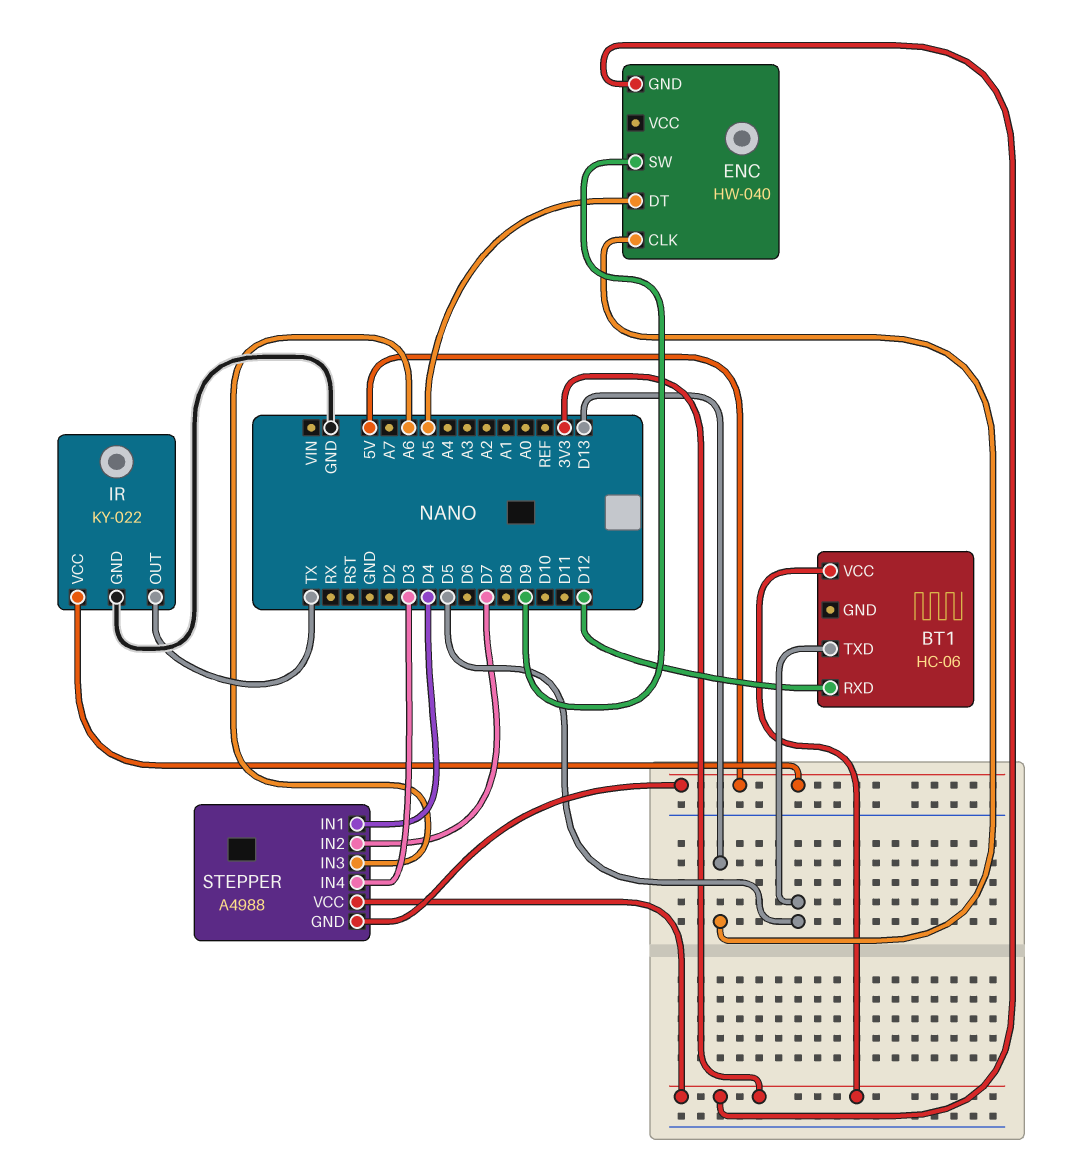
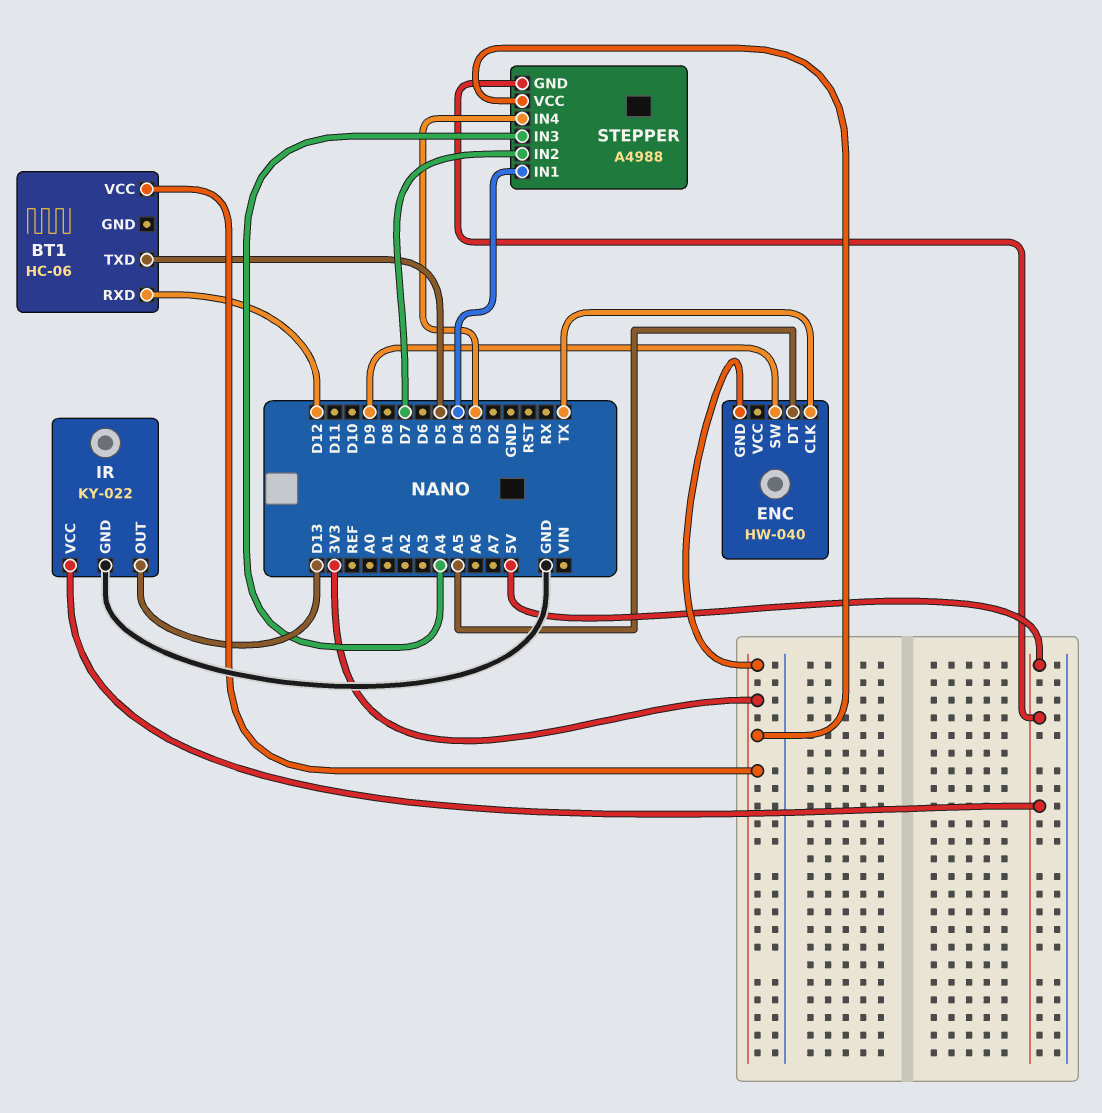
ENC pin CLK: D13 -> TX
IR pin OUT: TX -> D13
STEPPER pin IN3: A6 -> A4

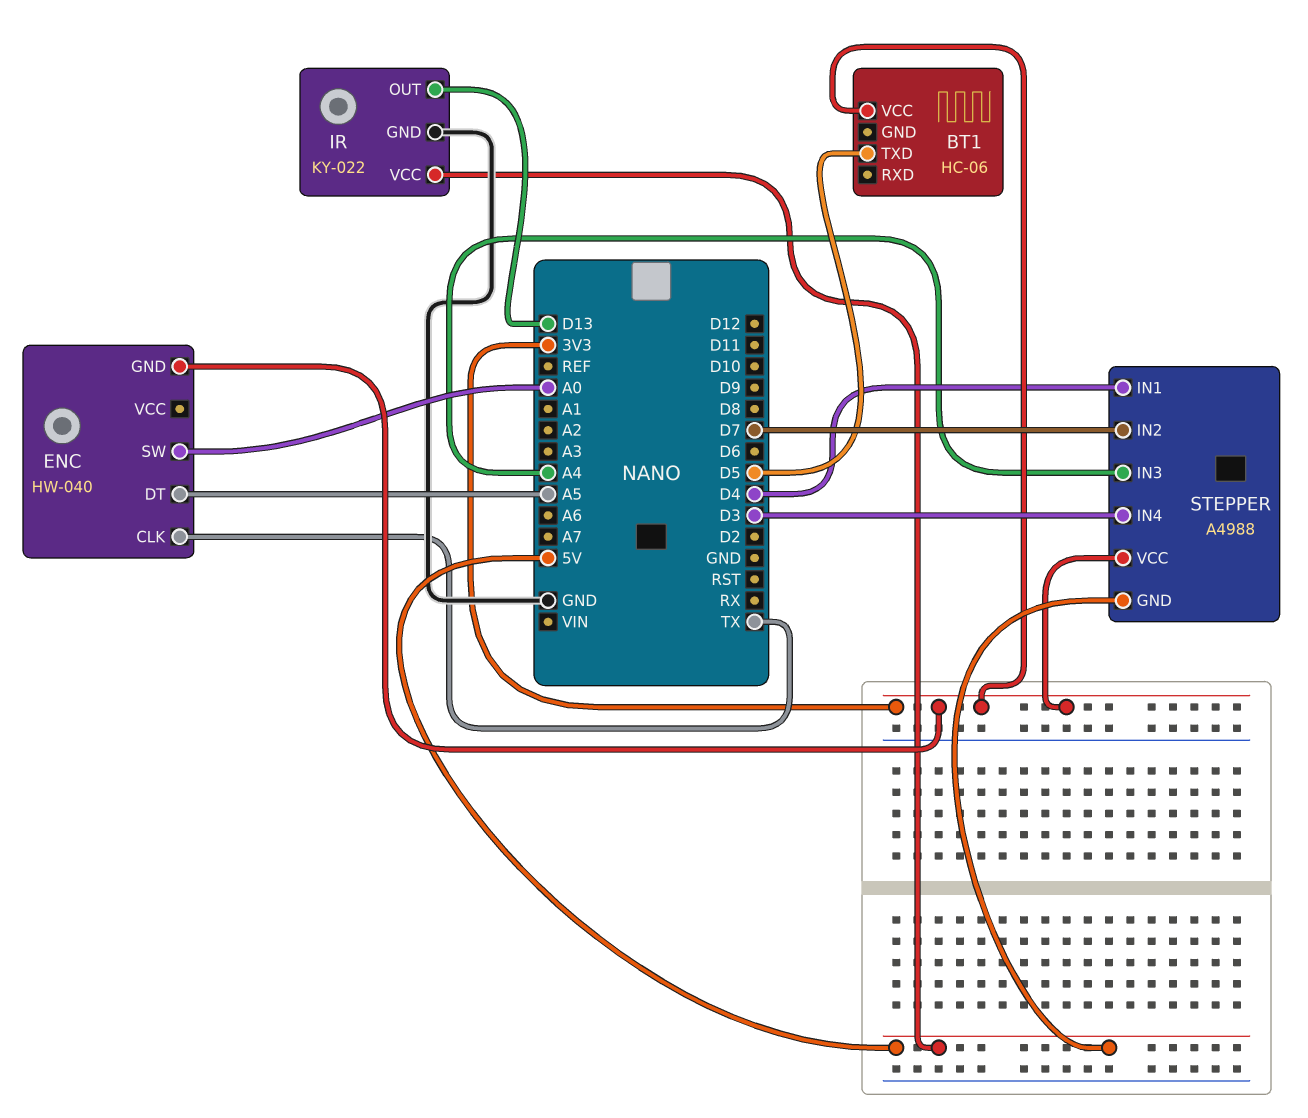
BT1 pin RXD: D12 -> none
ENC pin SW: D9 -> A0

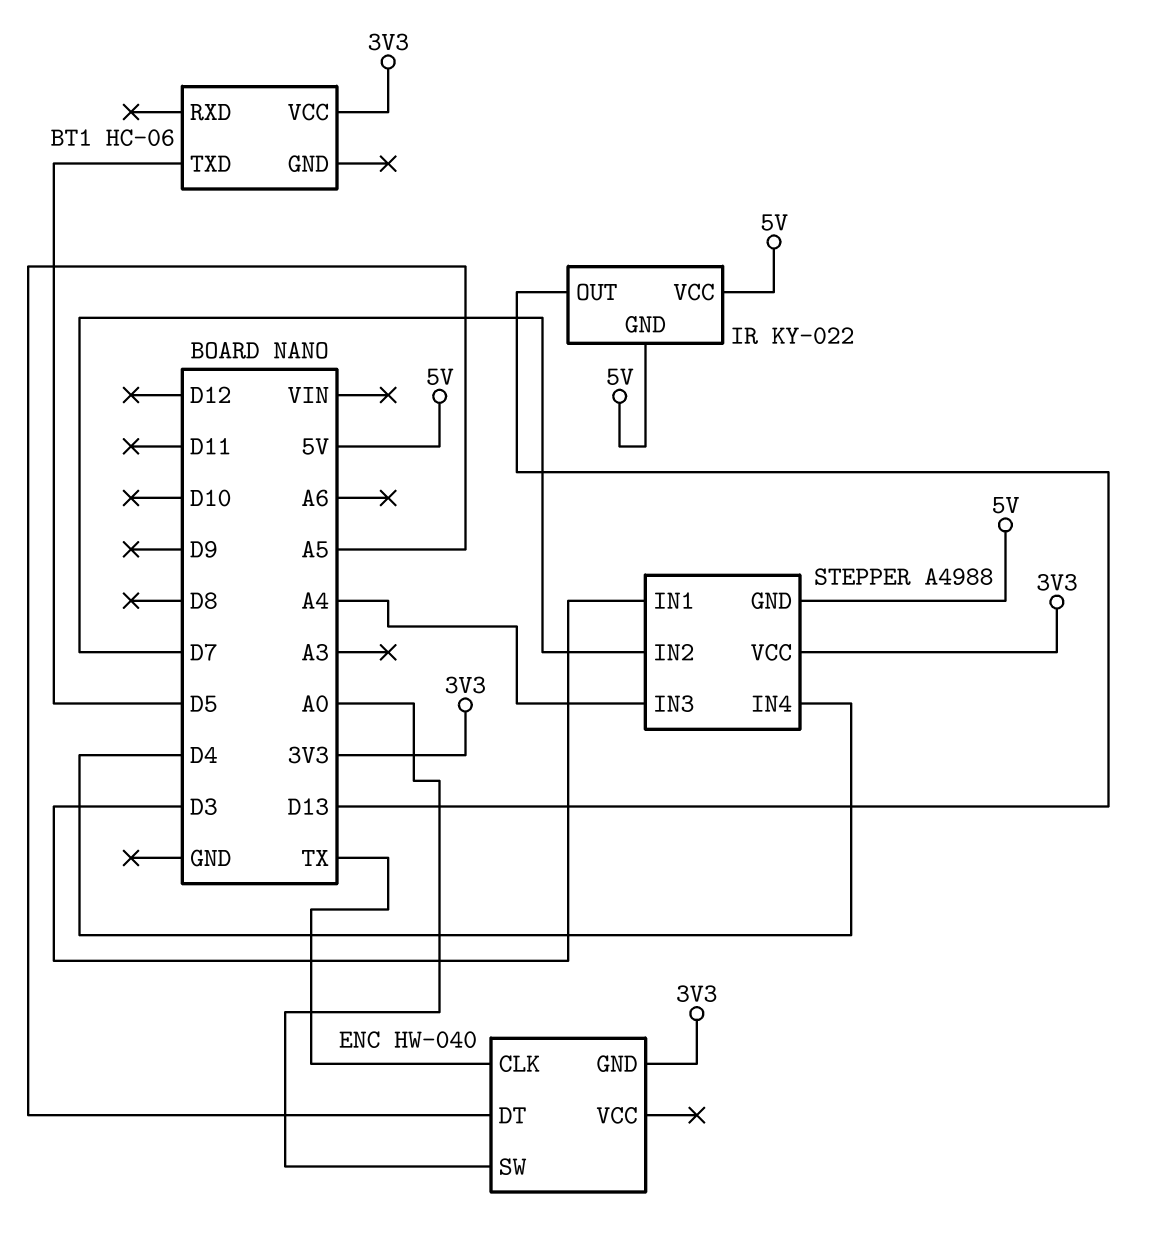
IR pin GND: GND -> 5V
STEPPER pin IN1: D4 -> D3
STEPPER pin IN4: D3 -> D4

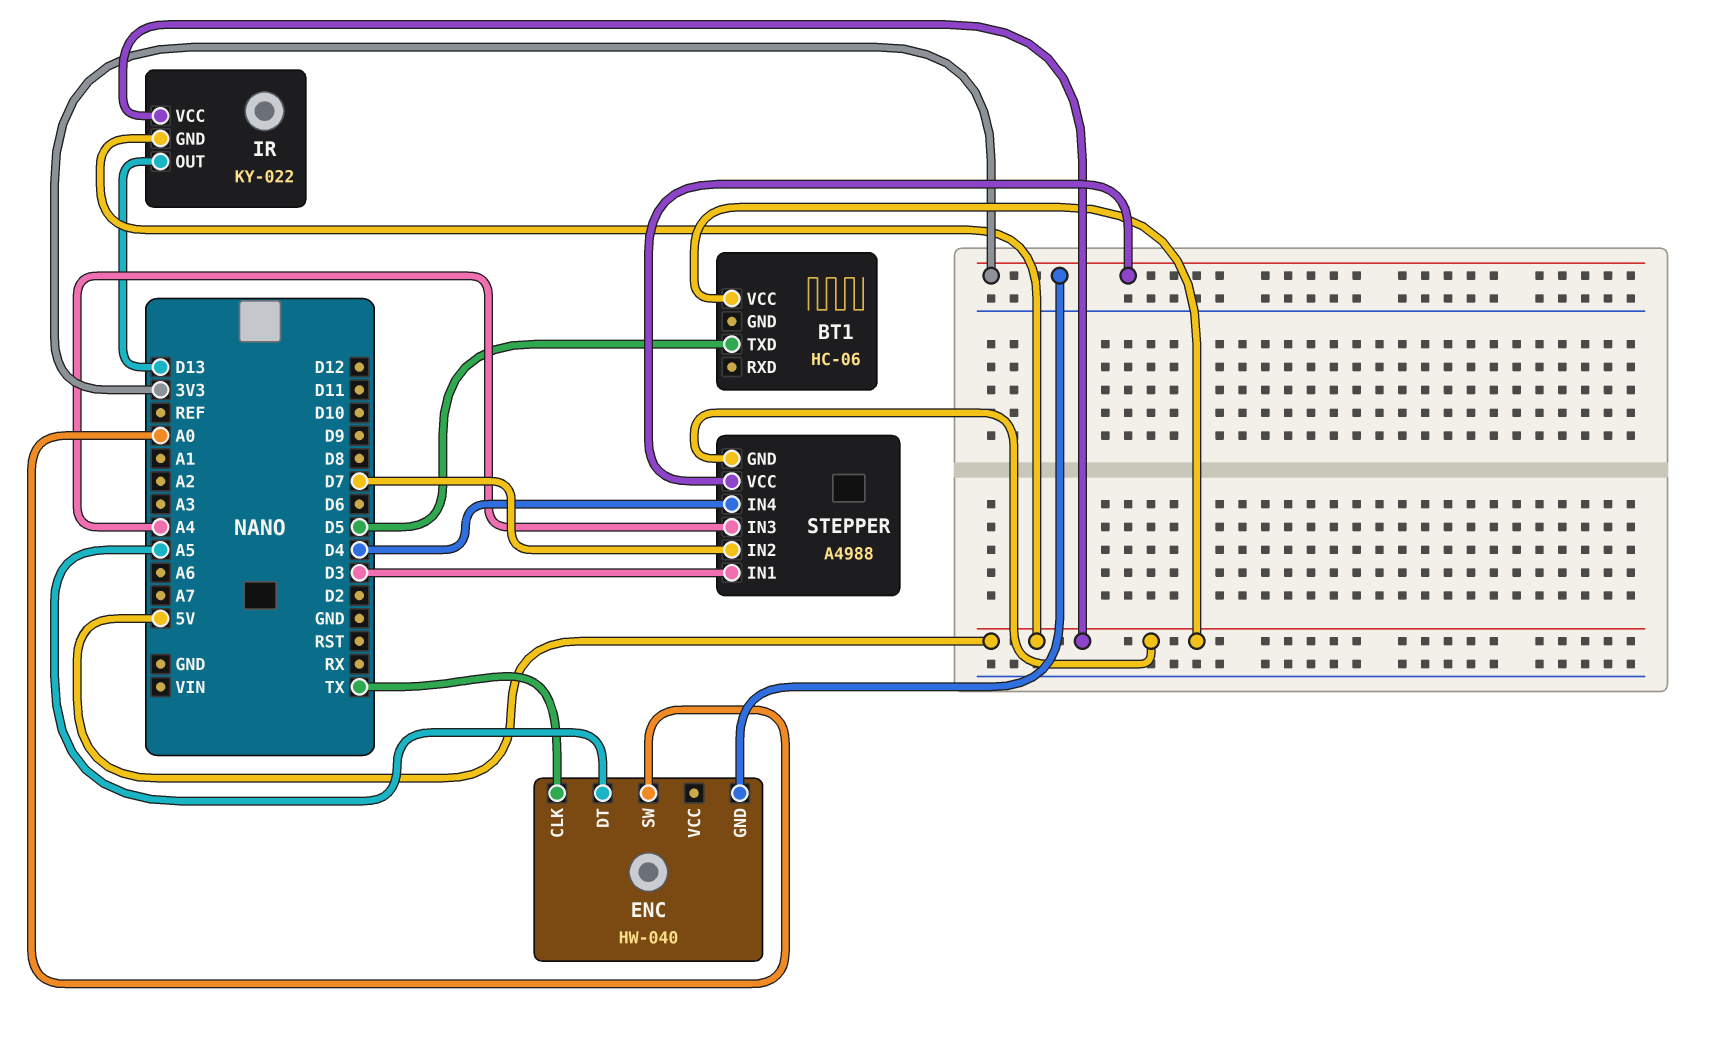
BT1 pin VCC: 3V3 -> 5V

